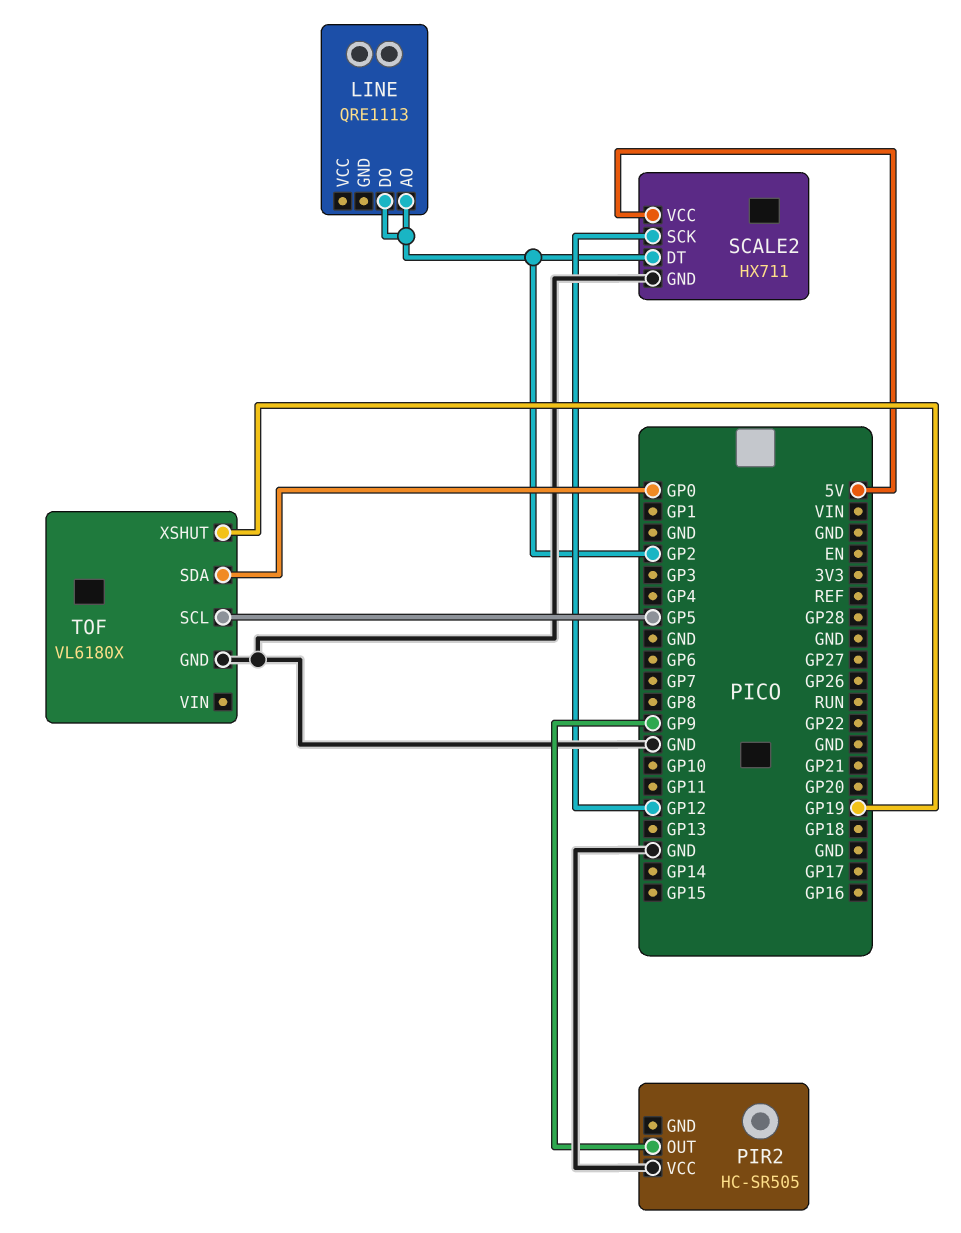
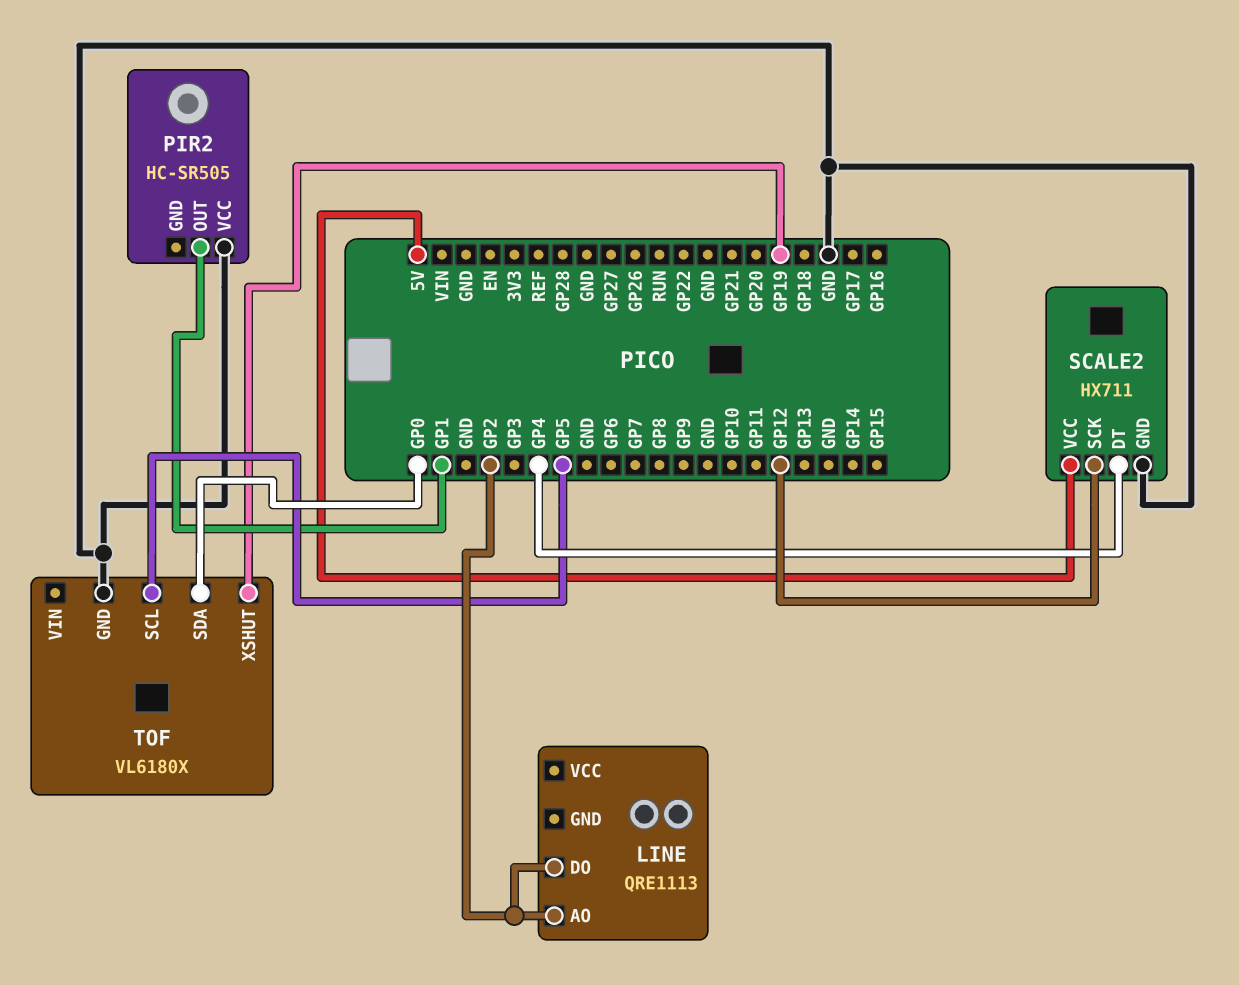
PIR2 pin OUT: GP9 -> GP1
SCALE2 pin DT: GP2 -> GP4

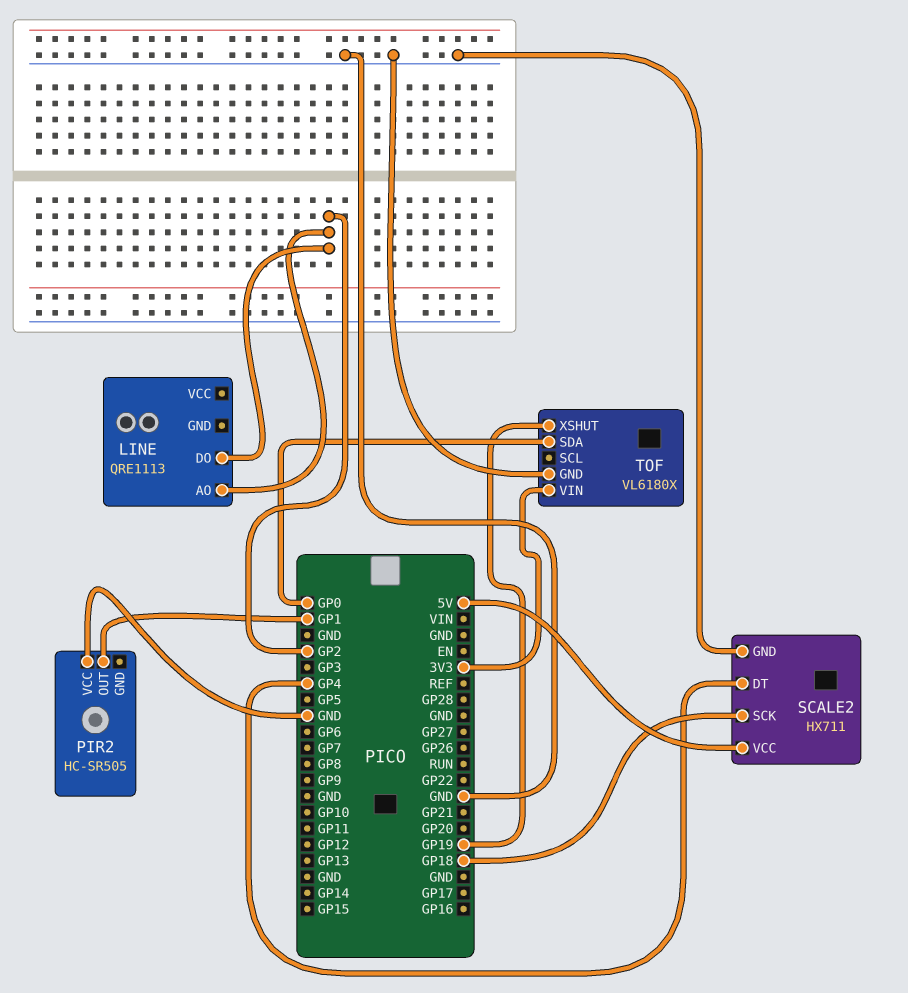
SCALE2 pin SCK: GP12 -> GP18
TOF pin SCL: GP5 -> none
TOF pin VIN: none -> 3V3

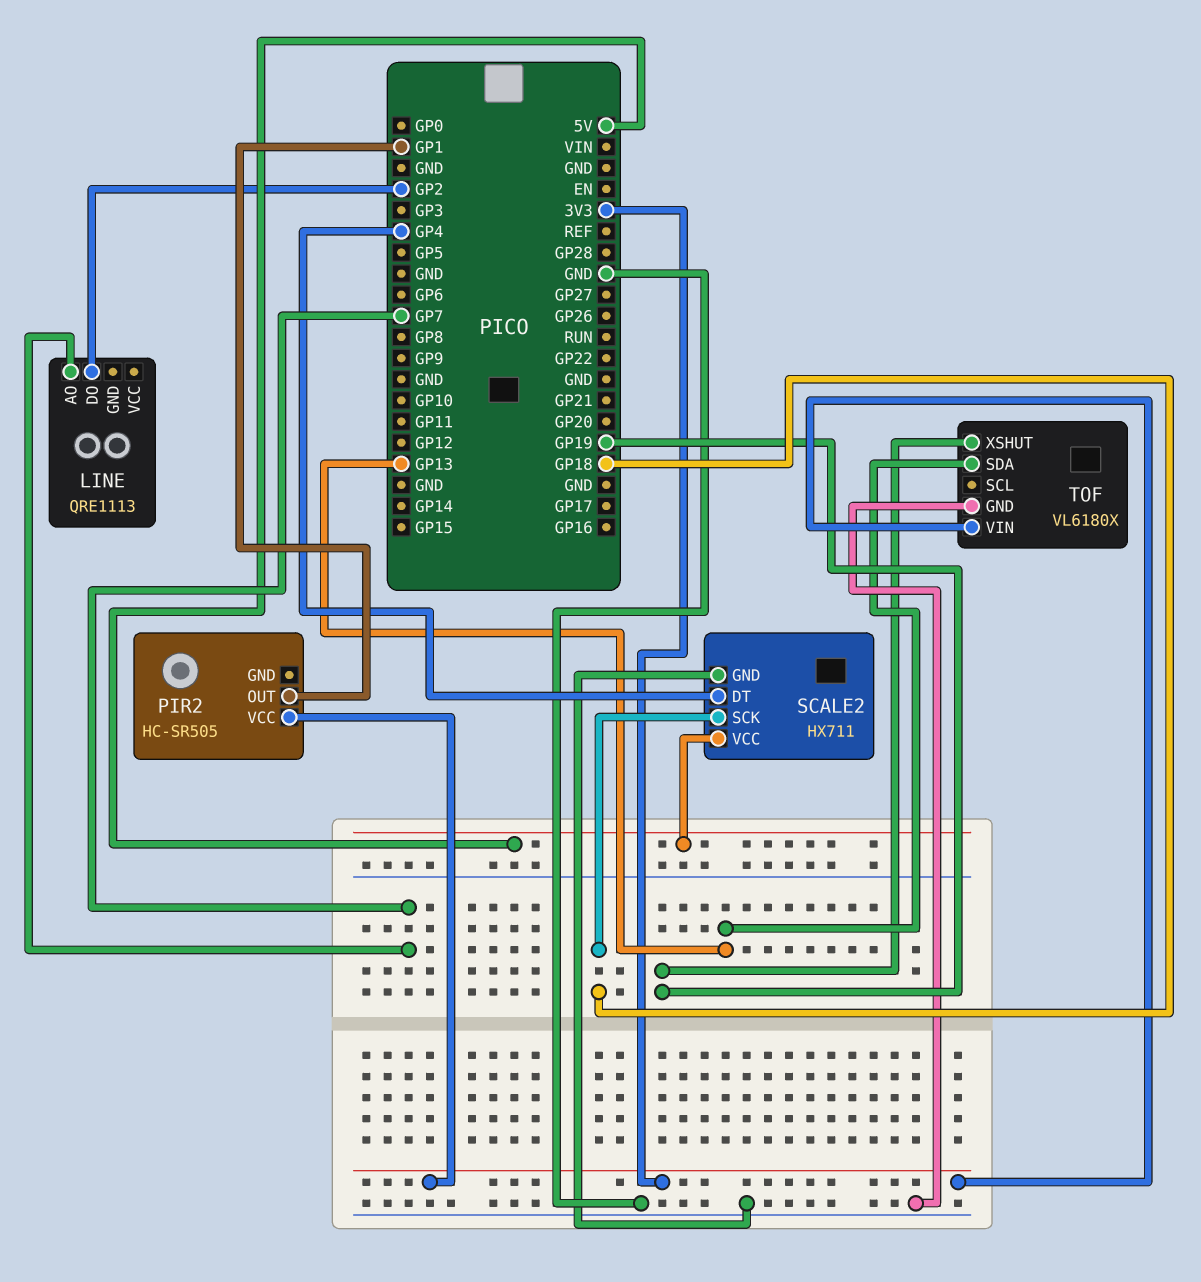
LINE pin AO: GP2 -> GP7
PIR2 pin VCC: GND -> 3V3
TOF pin SDA: GP0 -> GP13

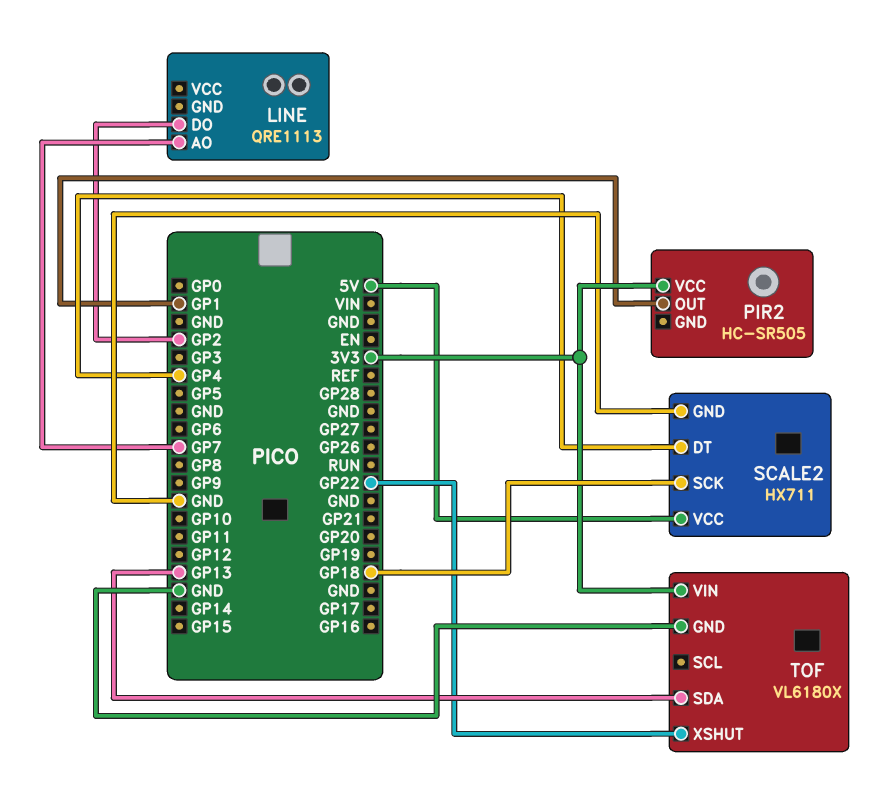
TOF pin XSHUT: GP19 -> GP22

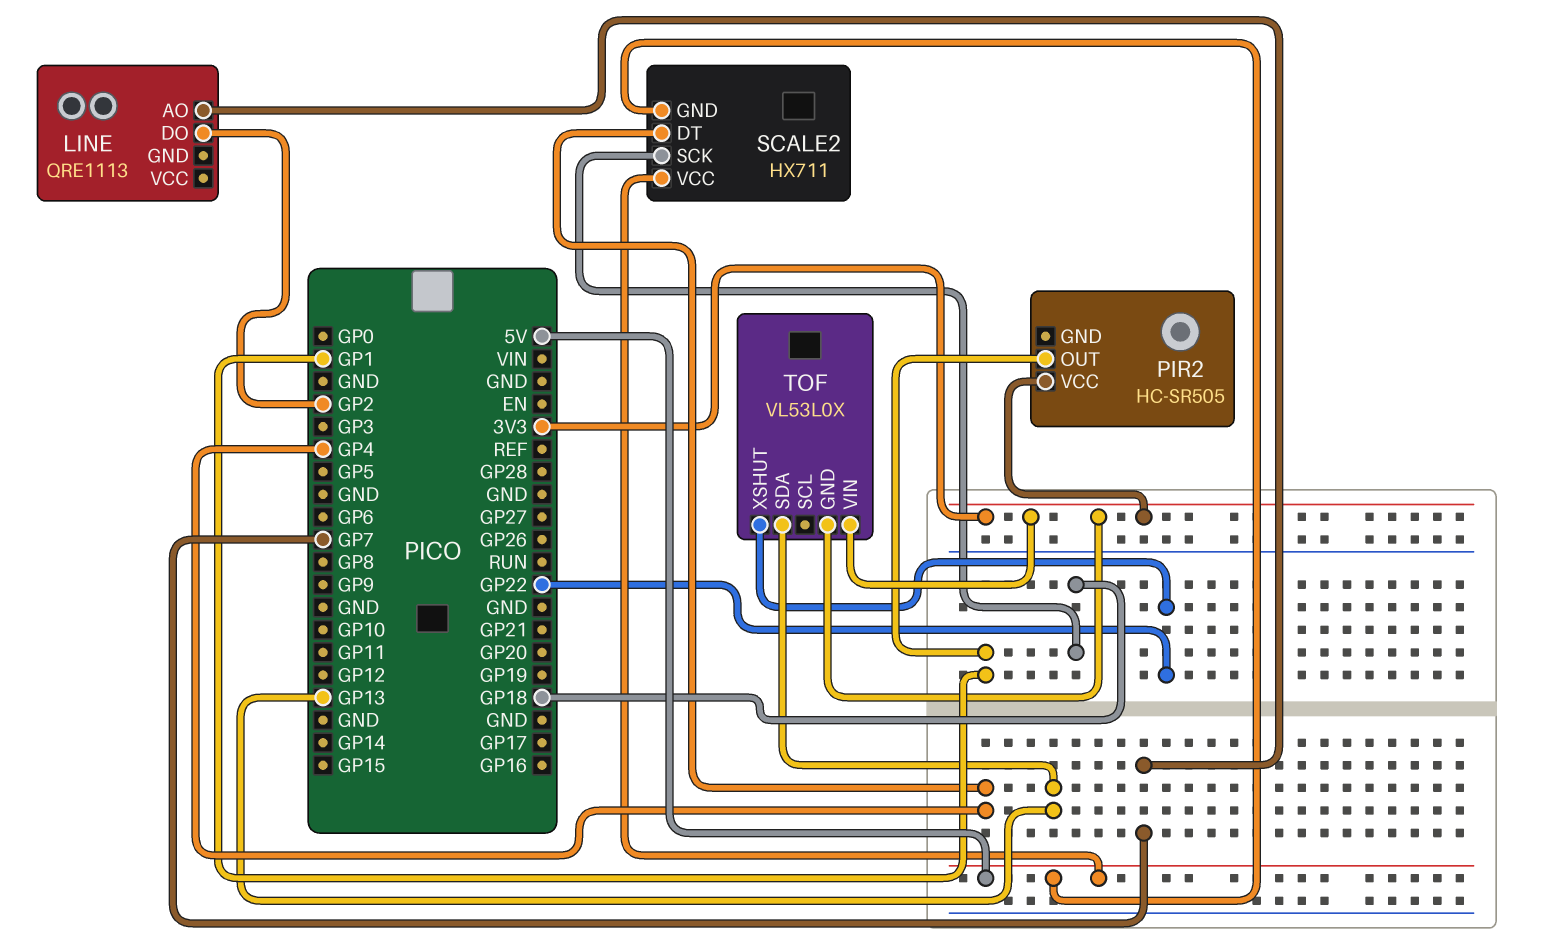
SCALE2 pin GND: GND -> 5V
TOF: VL6180X -> VL53L0X
TOF pin GND: GND -> 3V3

